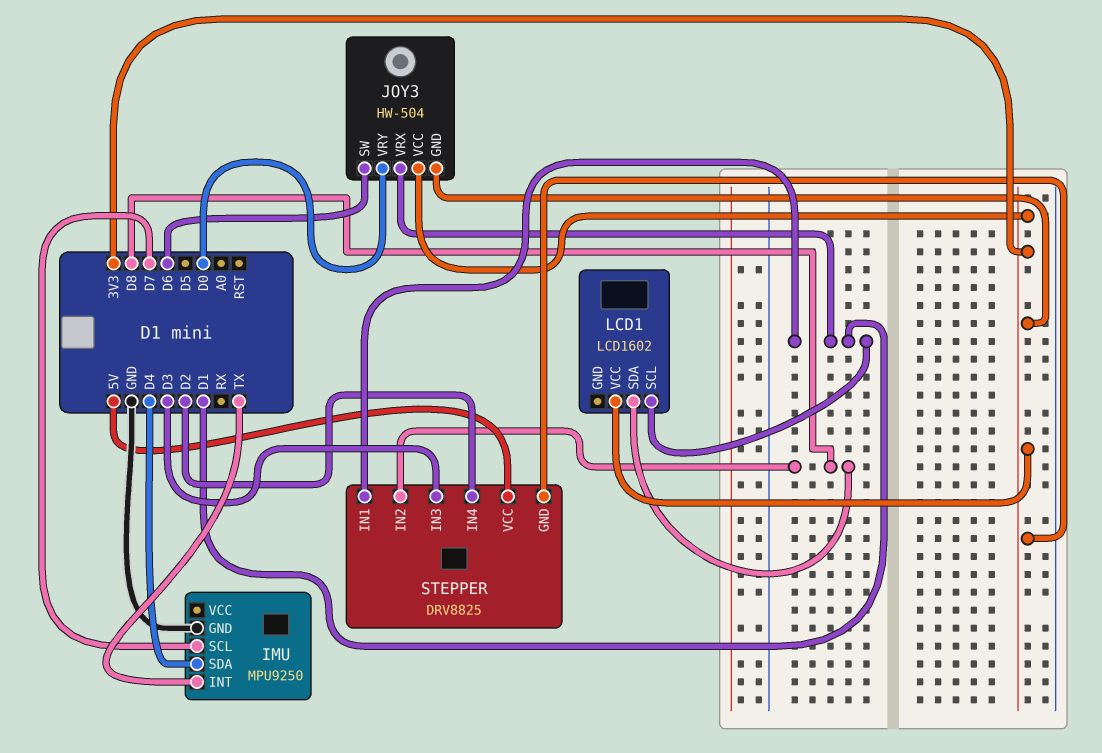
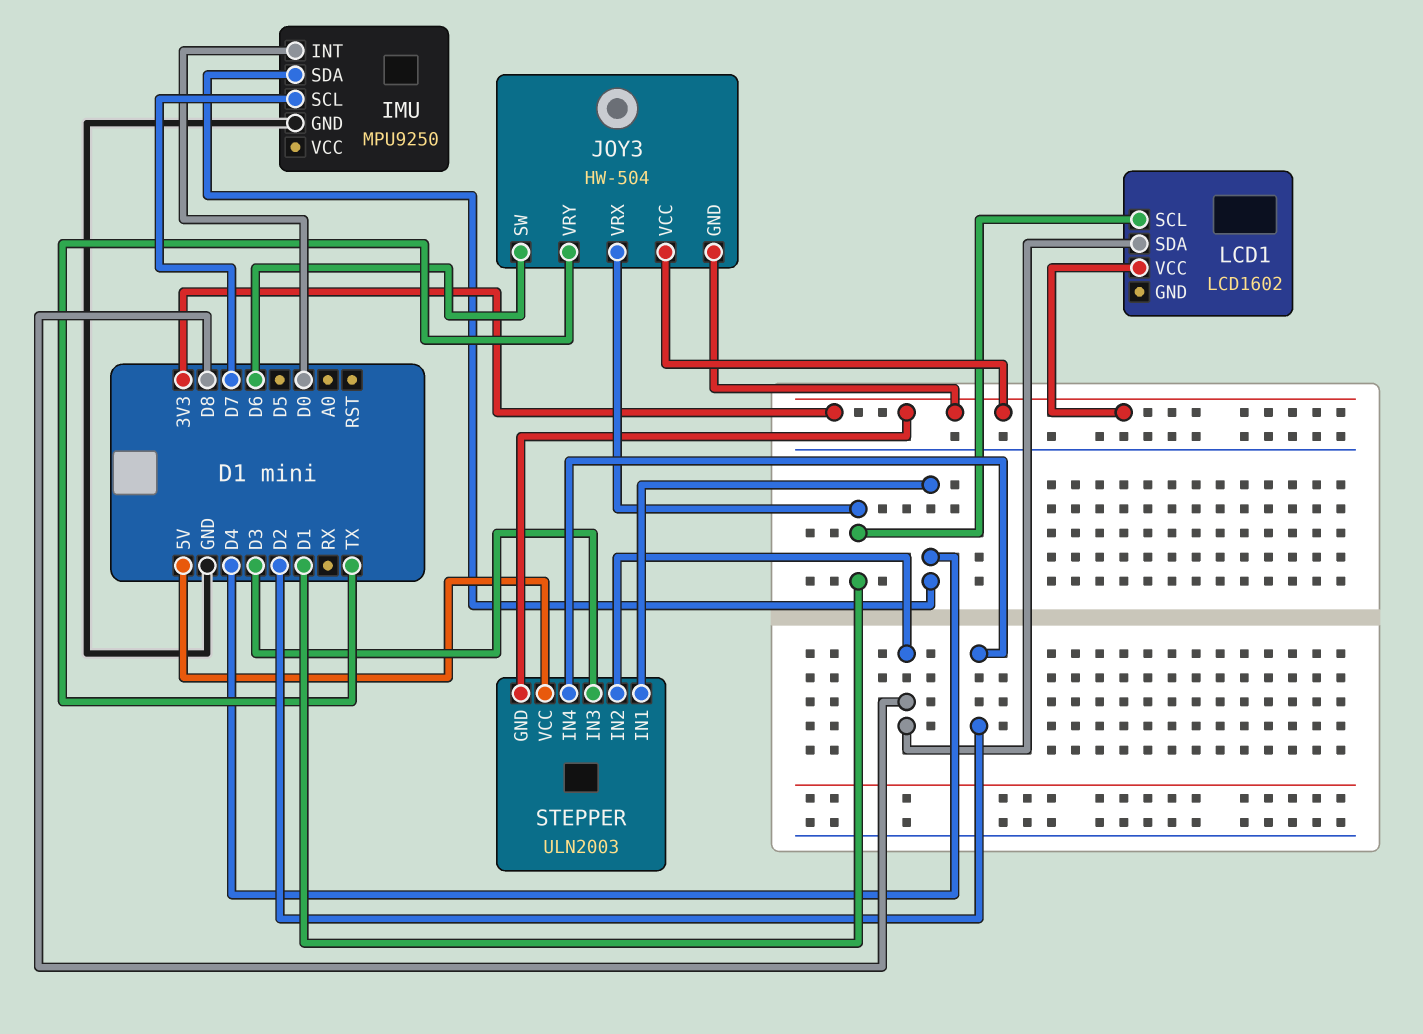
IMU pin INT: TX -> D0
JOY3 pin VRY: D0 -> TX
STEPPER: DRV8825 -> ULN2003
STEPPER pin IN1: D1 -> D4

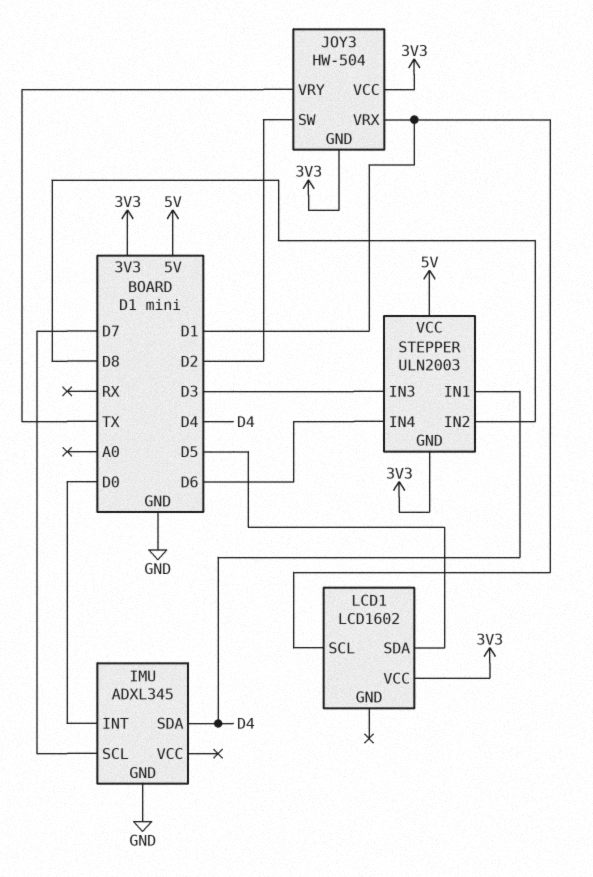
IMU: MPU9250 -> ADXL345
JOY3 pin SW: D6 -> D2
LCD1 pin SDA: D8 -> D5
STEPPER pin IN4: D2 -> D6

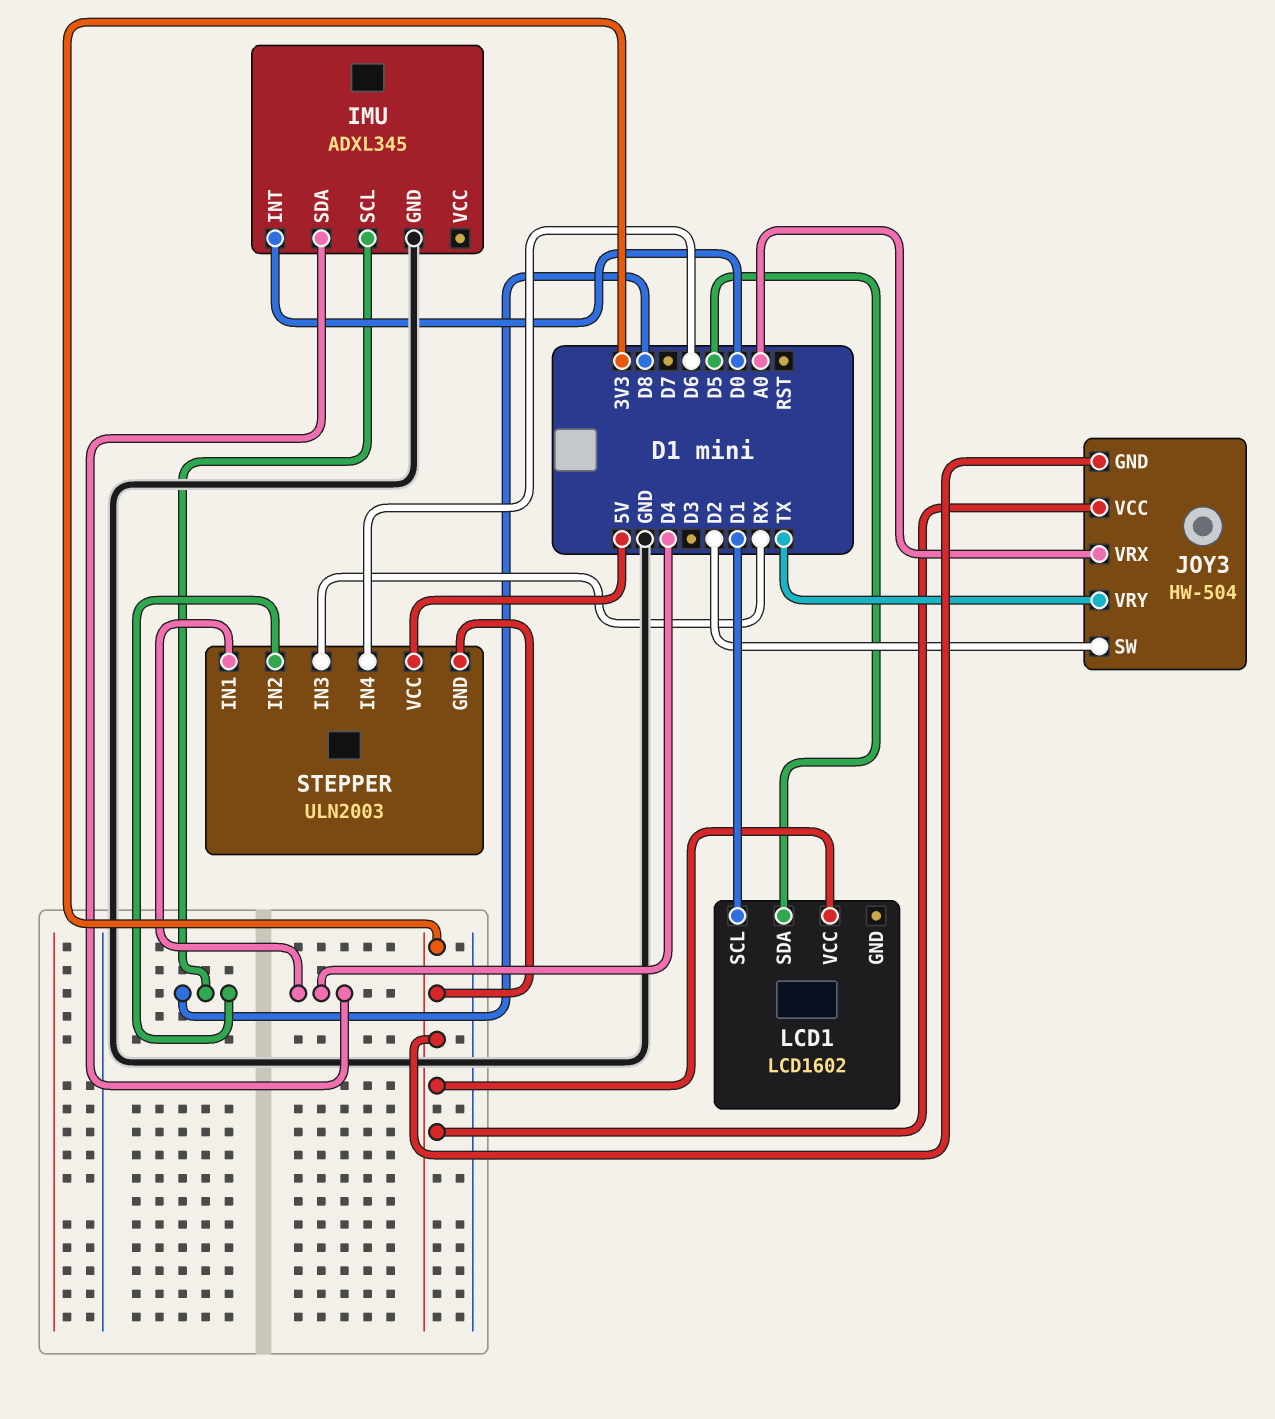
IMU pin SCL: D7 -> D8
JOY3 pin VRX: D1 -> A0
STEPPER pin IN3: D3 -> RX

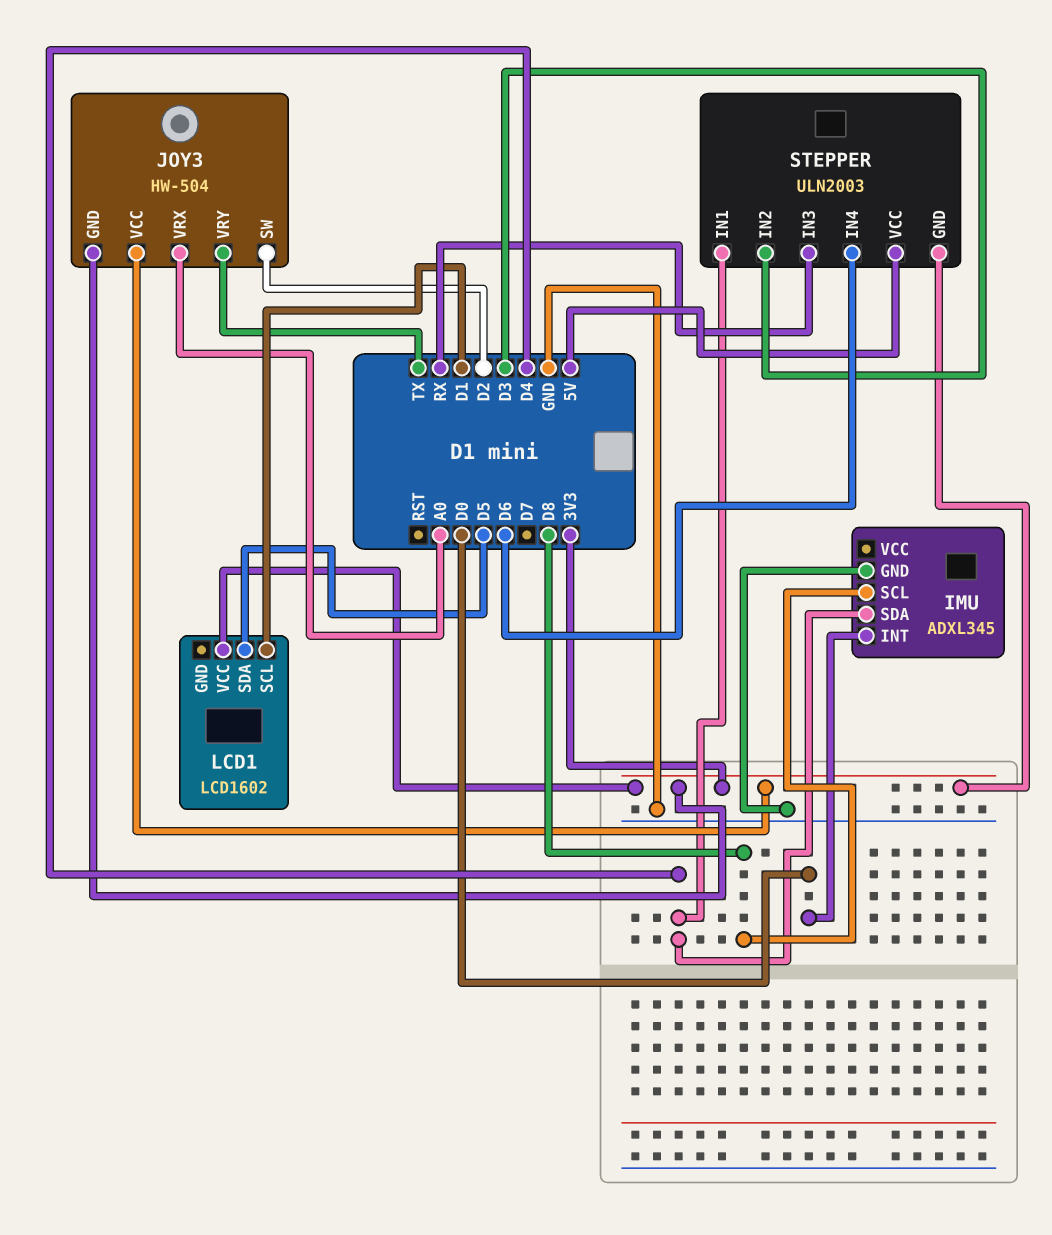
STEPPER pin IN2: D8 -> D3

